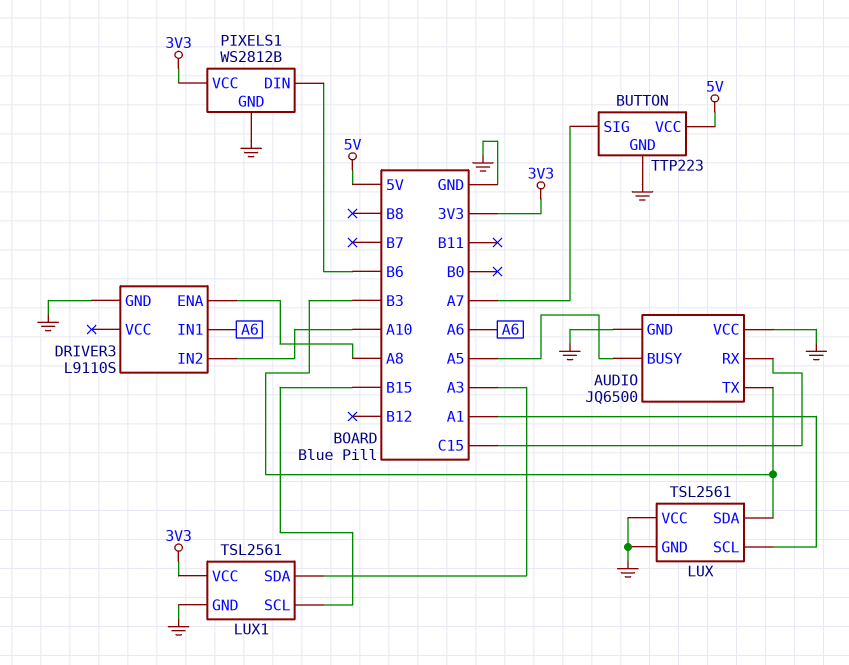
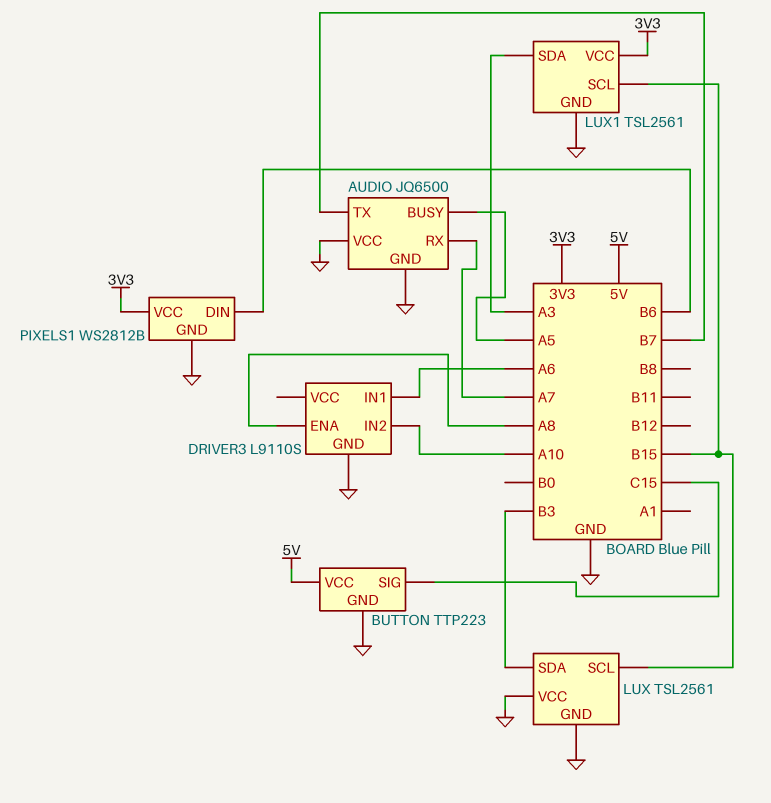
AUDIO pin RX: C15 -> A7
AUDIO pin TX: B3 -> B7
BUTTON pin SIG: A7 -> C15
LUX pin SCL: A1 -> B15

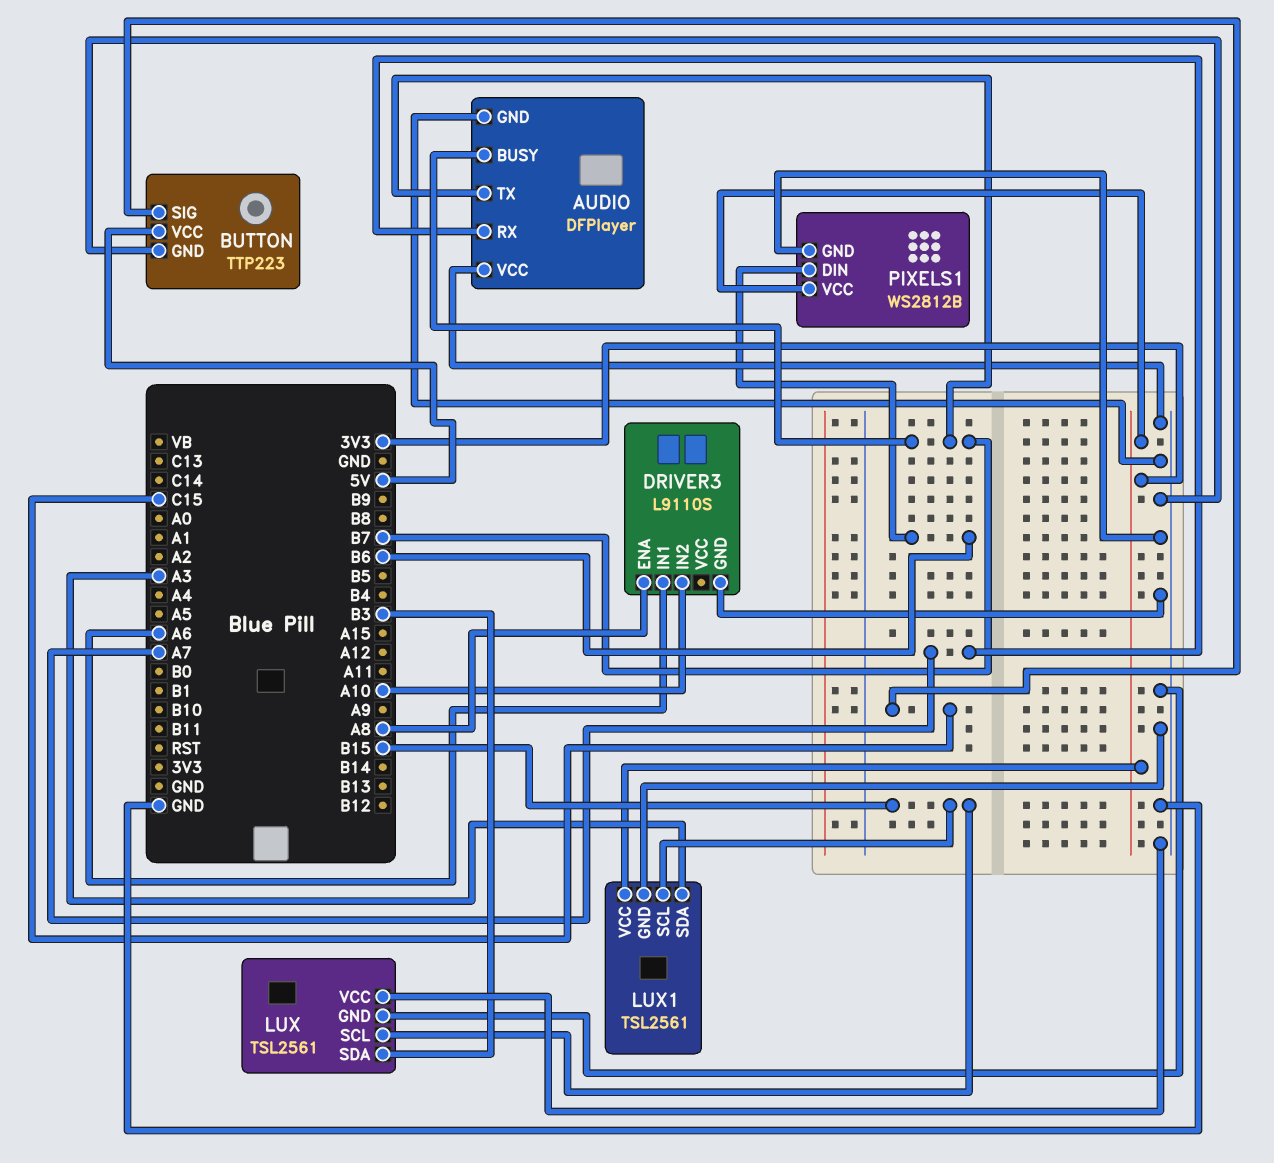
AUDIO: JQ6500 -> DFPlayer
AUDIO pin BUSY: A5 -> B7

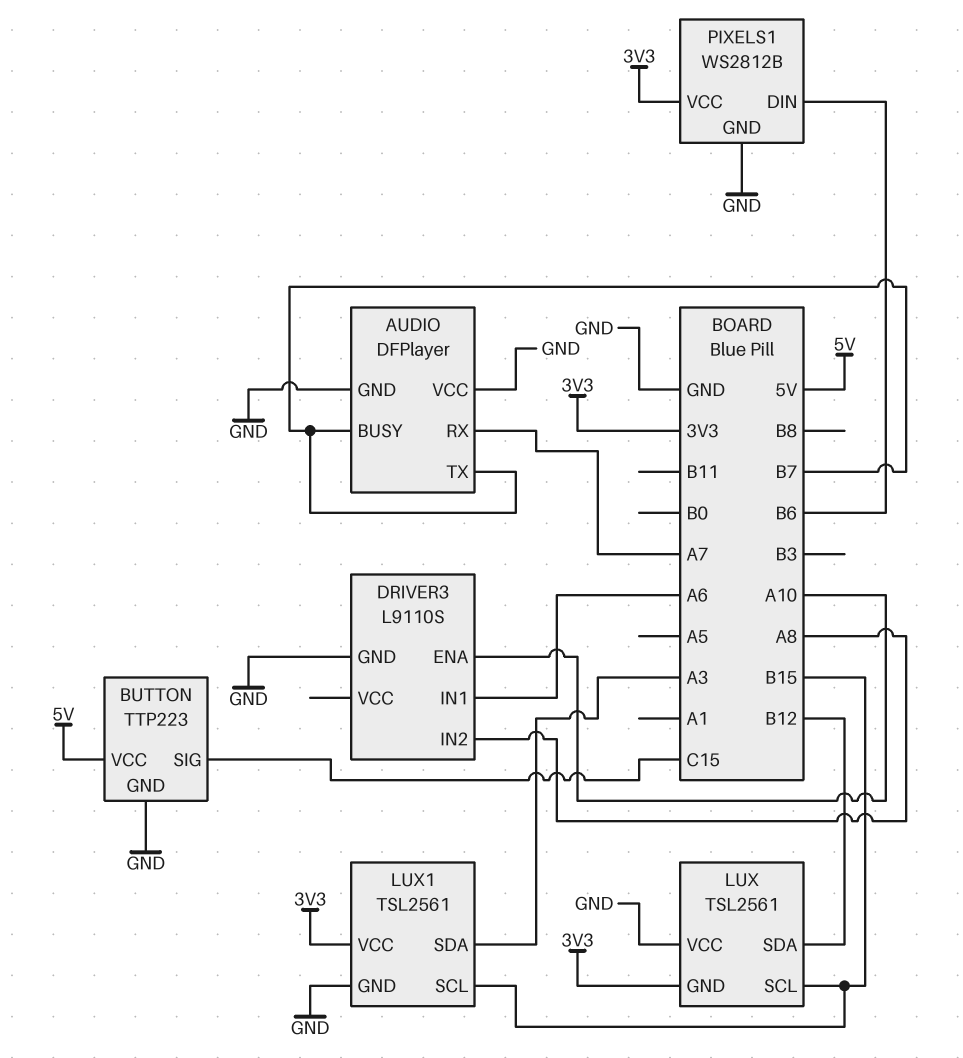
DRIVER3 pin ENA: A8 -> A10
DRIVER3 pin IN2: A10 -> A8
LUX pin GND: GND -> 3V3
LUX pin SDA: B3 -> B12

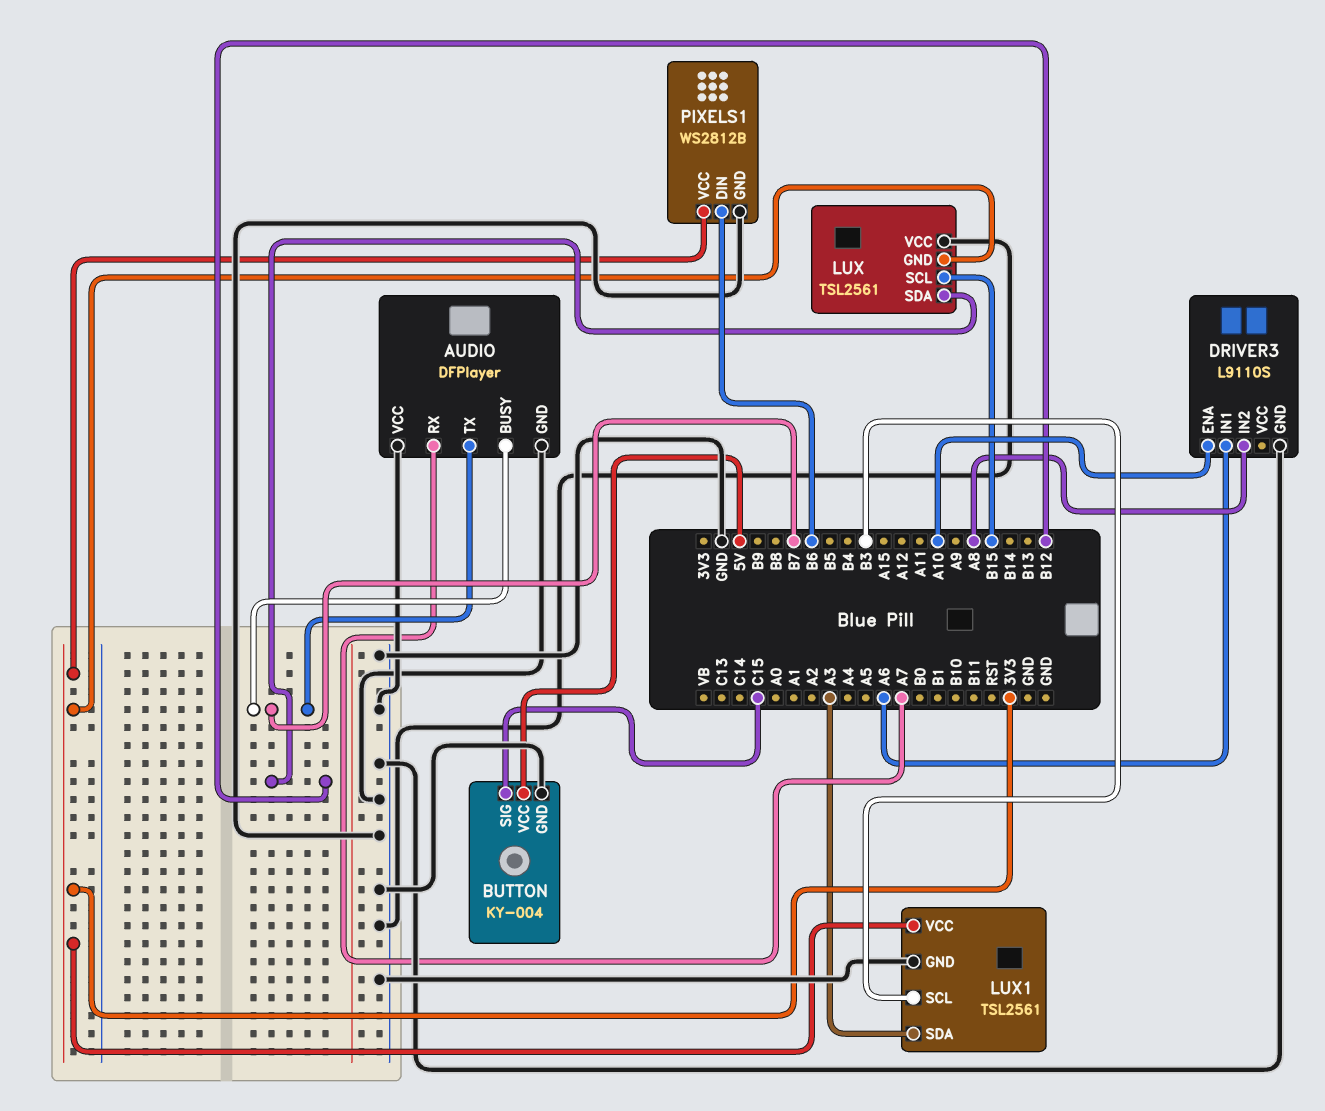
BUTTON: TTP223 -> KY-004
LUX1 pin SCL: B15 -> B3

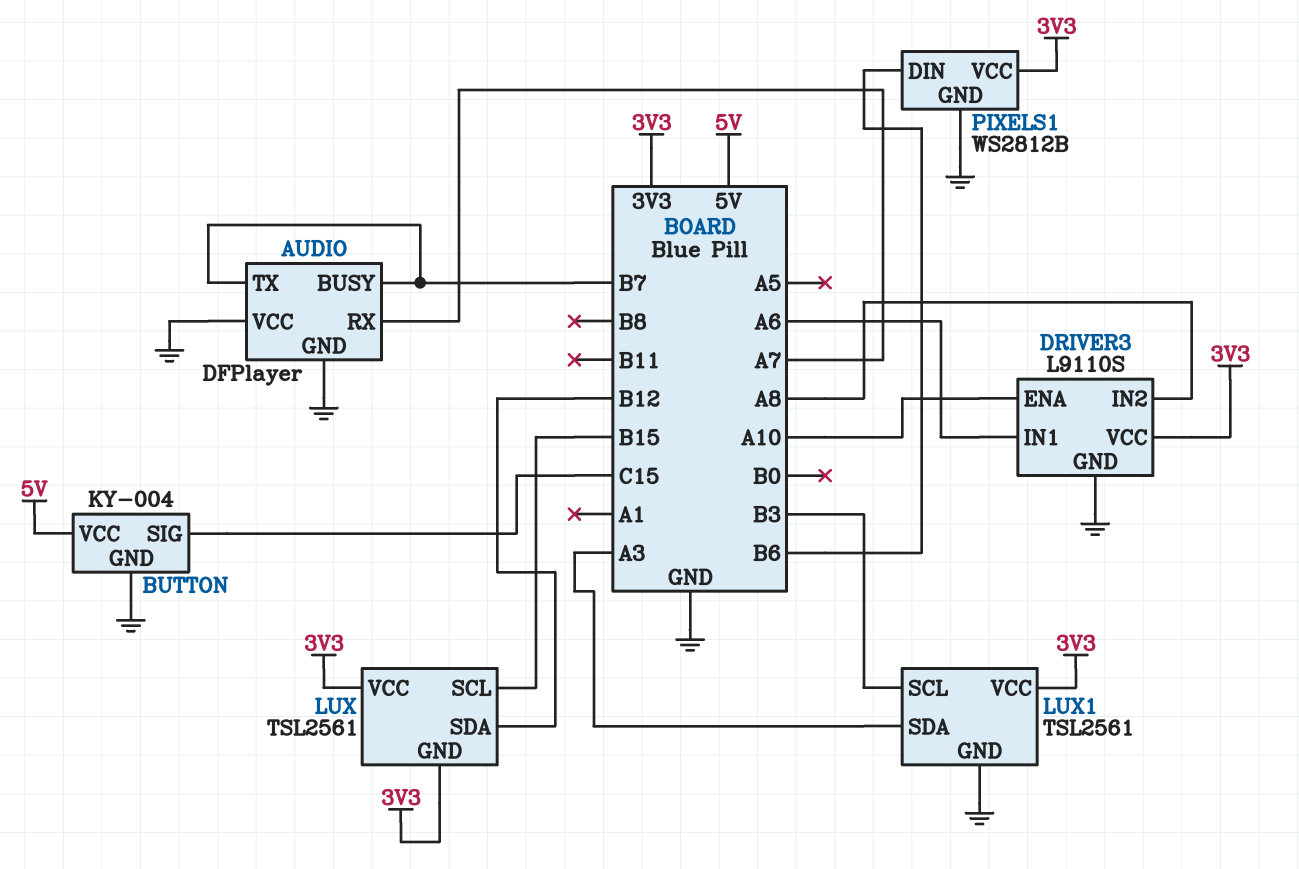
DRIVER3 pin VCC: none -> 3V3
LUX pin VCC: GND -> 3V3

